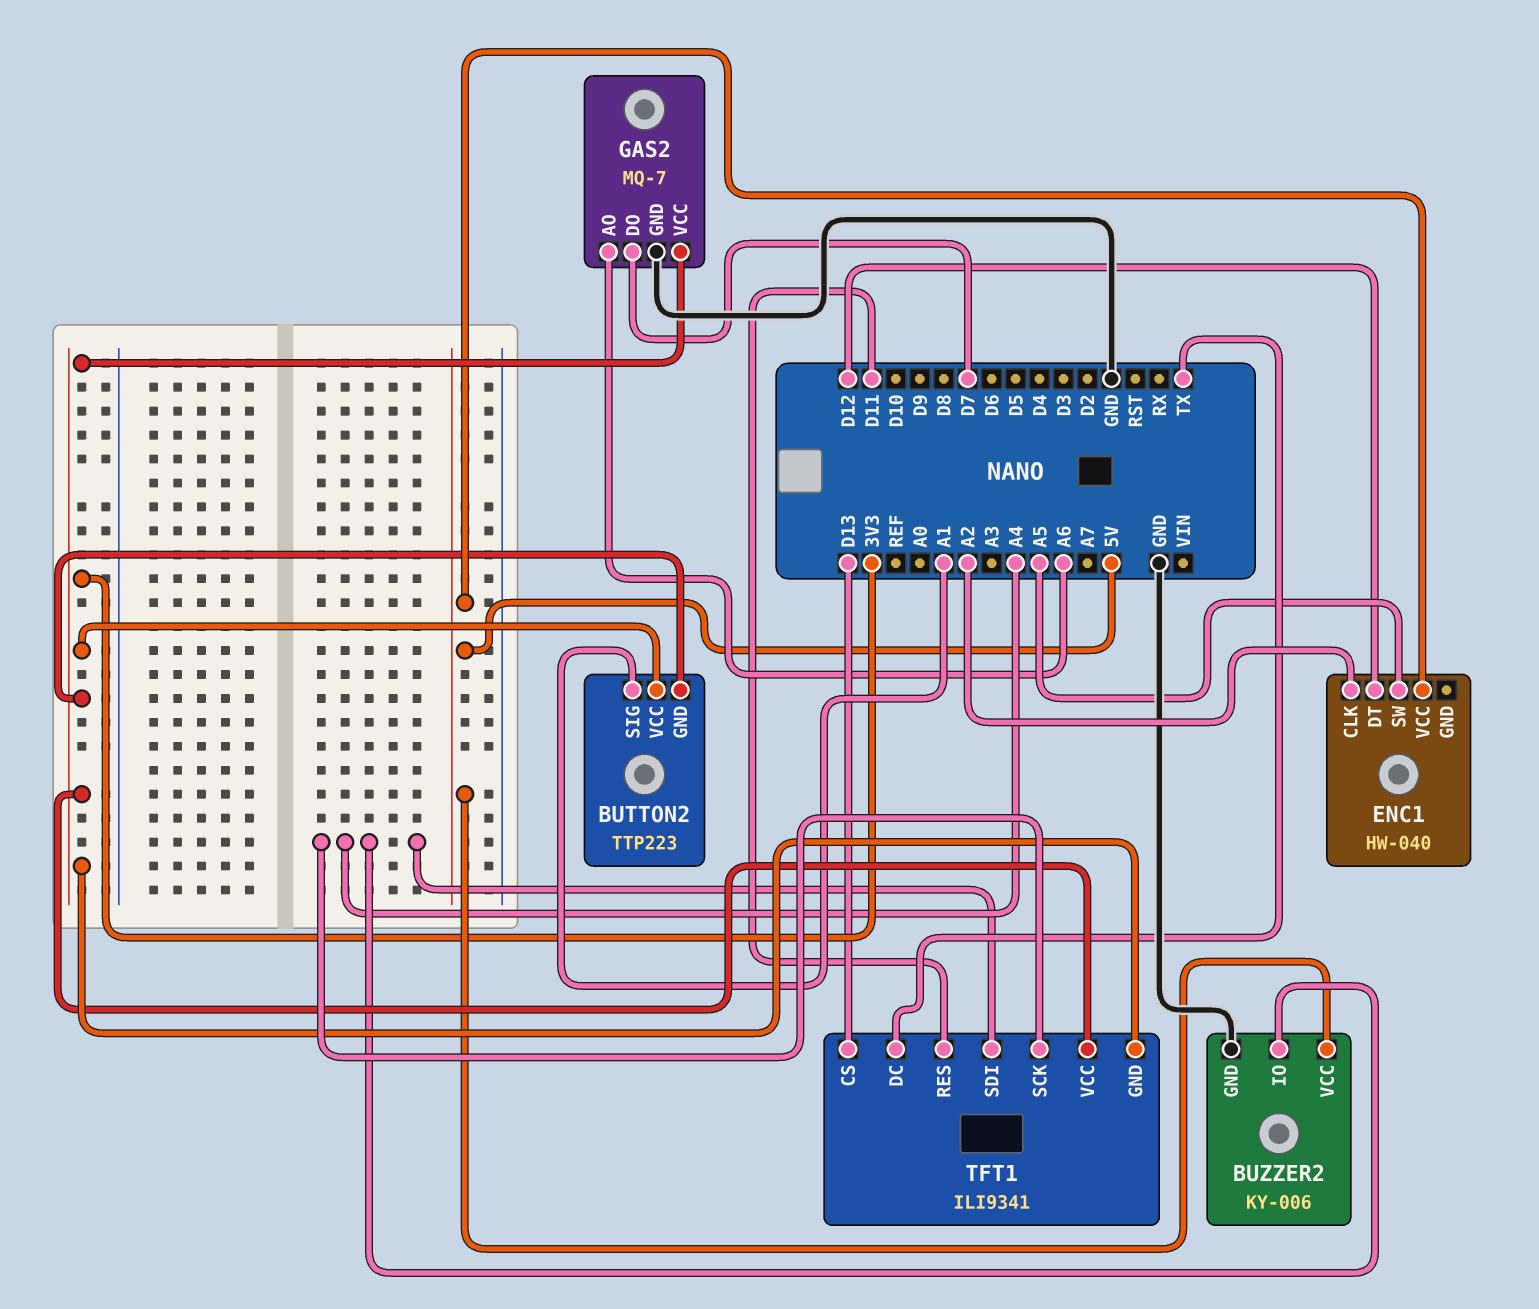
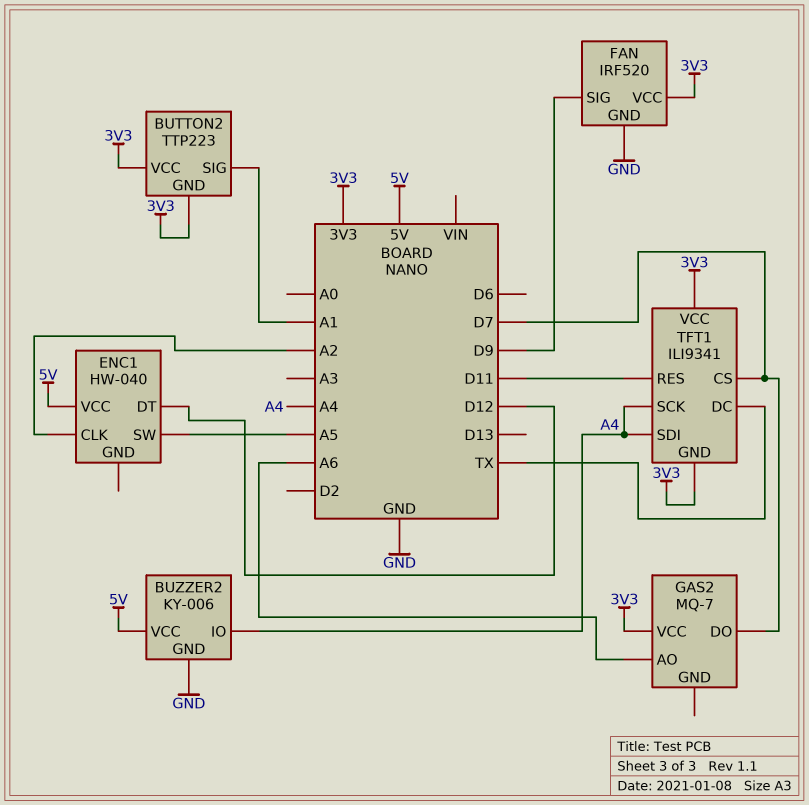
FAN: none -> IRF520
FAN pin GND: none -> GND
FAN pin SIG: none -> D9
FAN pin VCC: none -> 3V3
GAS2 pin GND: GND -> none
TFT1 pin CS: D13 -> D7

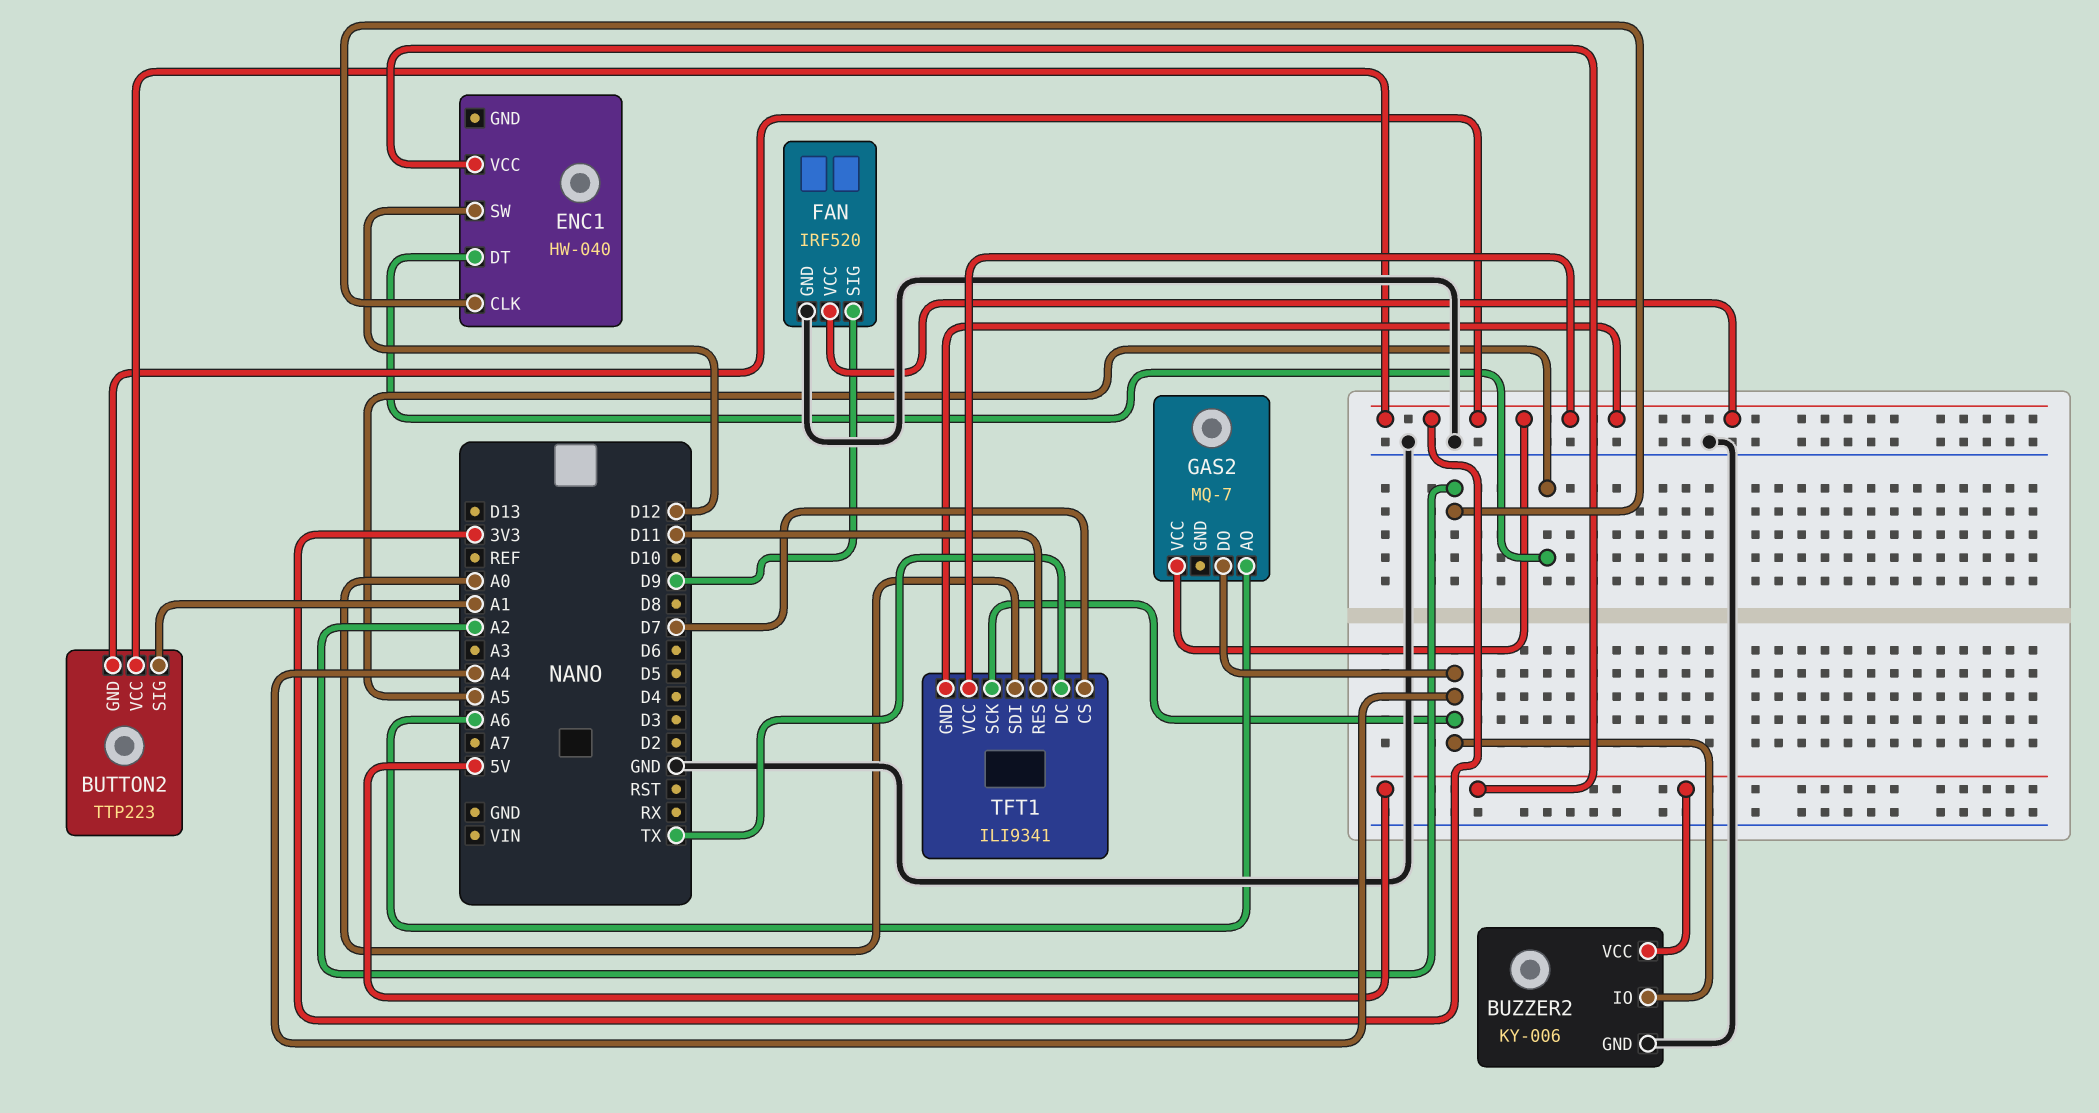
ENC1 pin DT: D12 -> A5
ENC1 pin SW: A5 -> D12
GAS2 pin DO: D7 -> A4
TFT1 pin SDI: A4 -> A0

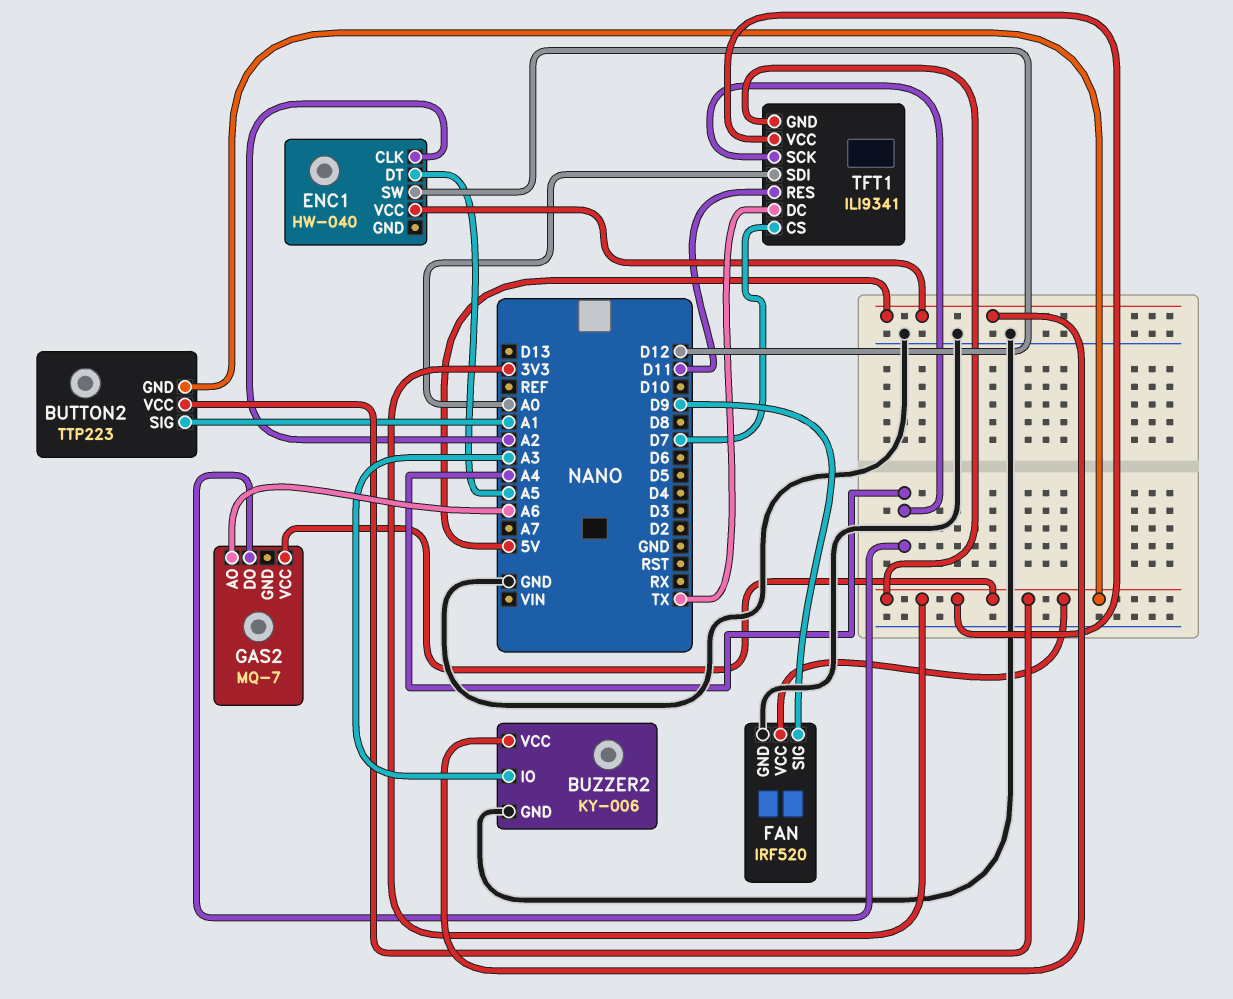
BUZZER2 pin IO: A4 -> A3

